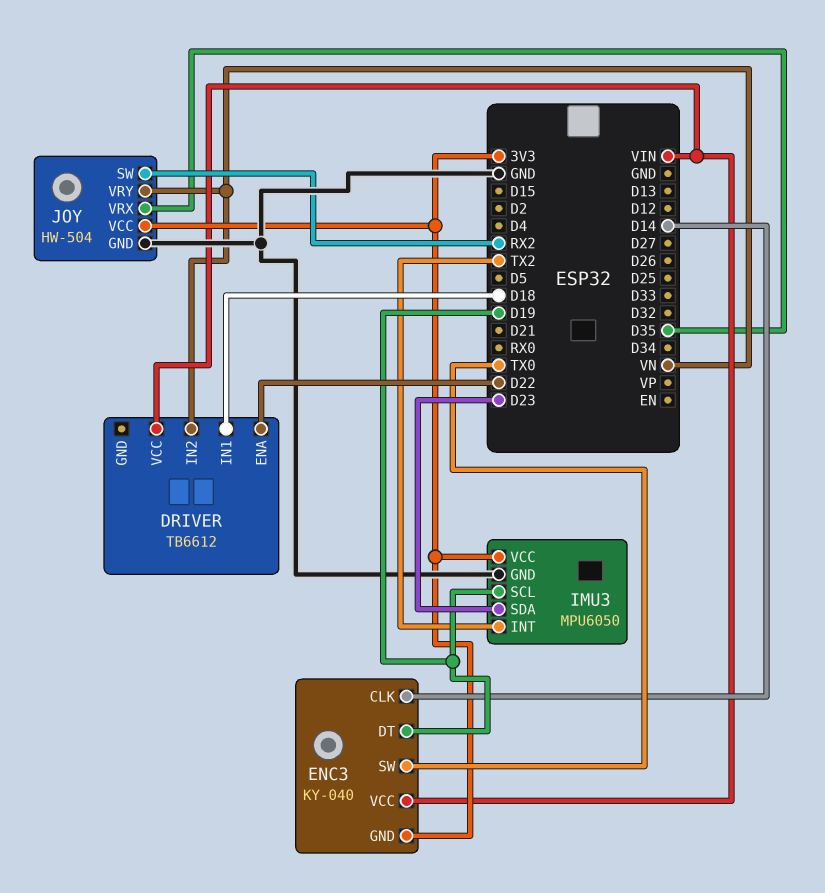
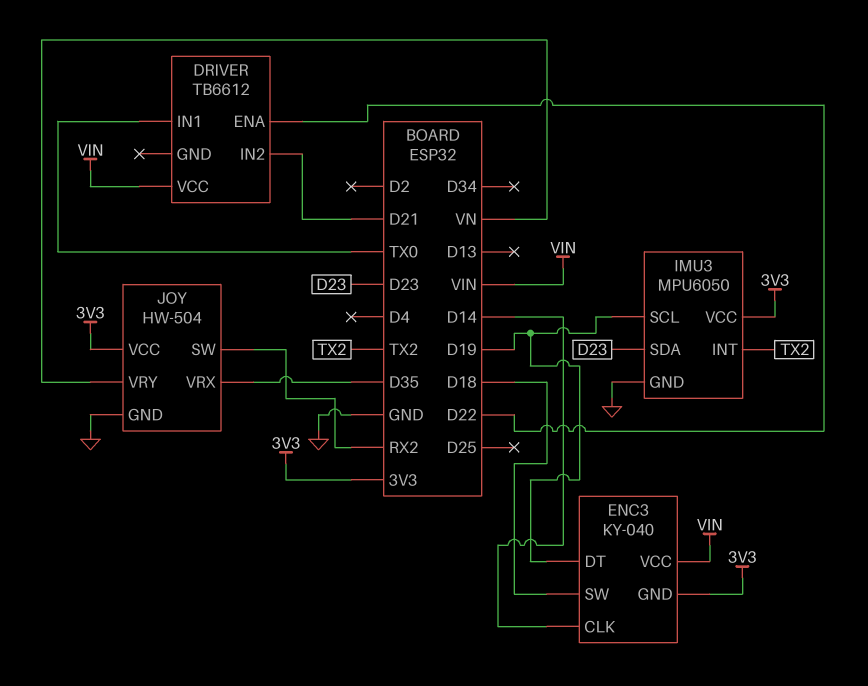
DRIVER pin IN1: D18 -> TX0
DRIVER pin IN2: VN -> D21
ENC3 pin SW: TX0 -> D18

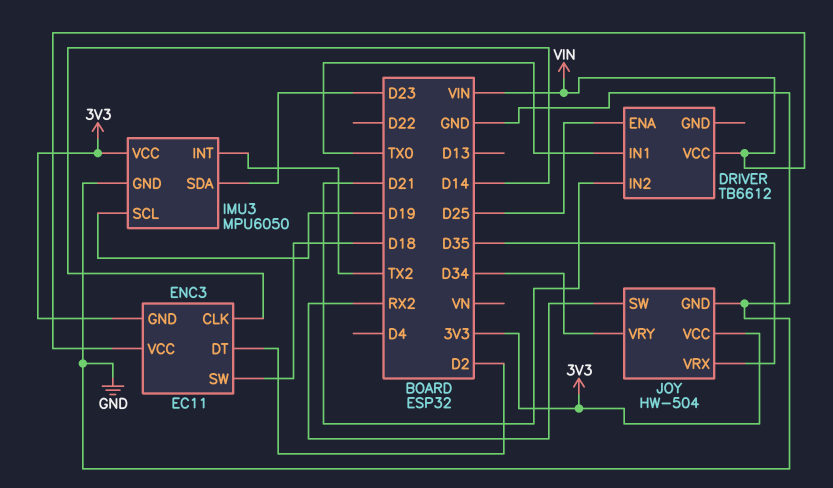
DRIVER pin ENA: D22 -> D25
ENC3: KY-040 -> EC11
ENC3 pin DT: D19 -> D2
JOY pin VRY: VN -> D34

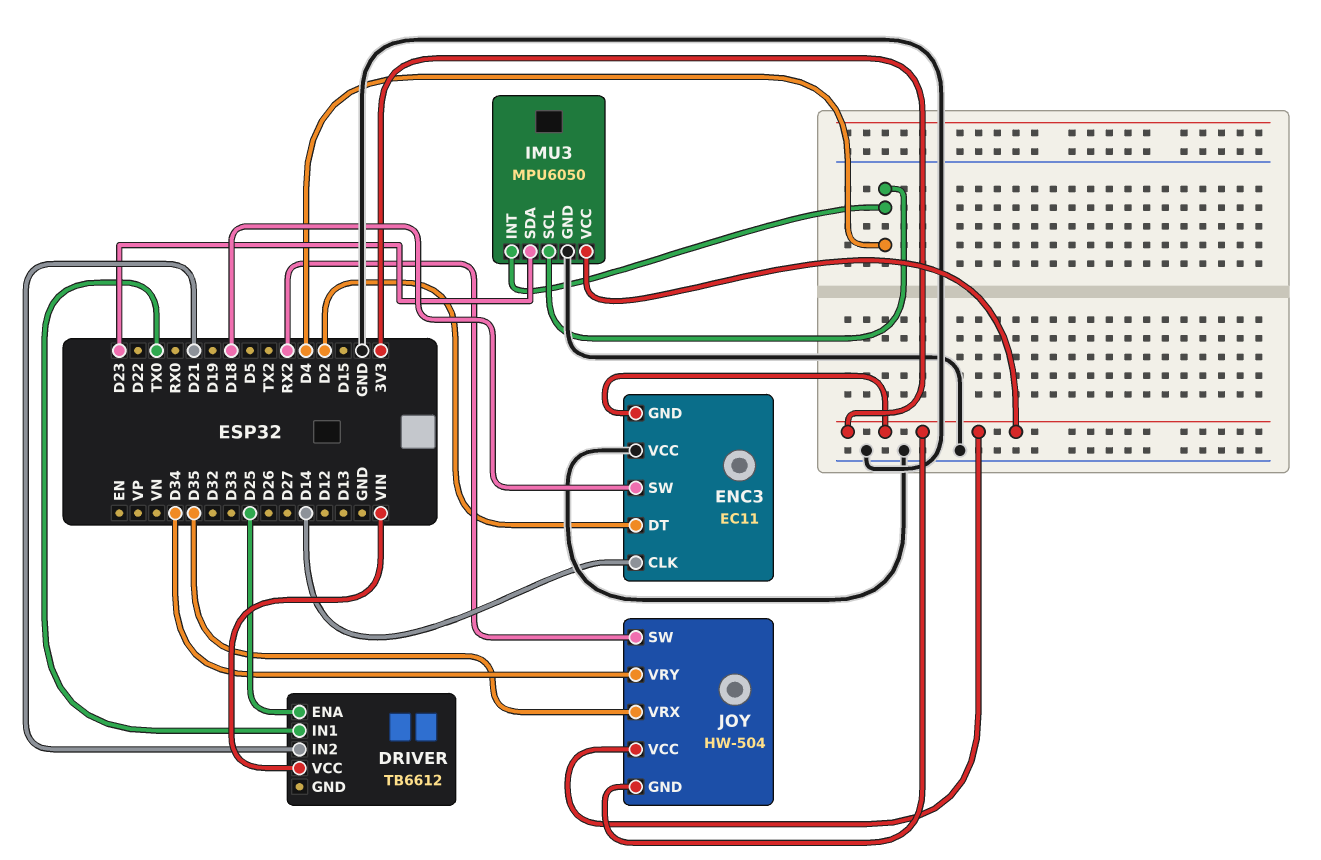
ENC3 pin VCC: VIN -> GND
IMU3 pin INT: TX2 -> D4
IMU3 pin SCL: D19 -> D4
JOY pin GND: GND -> 3V3

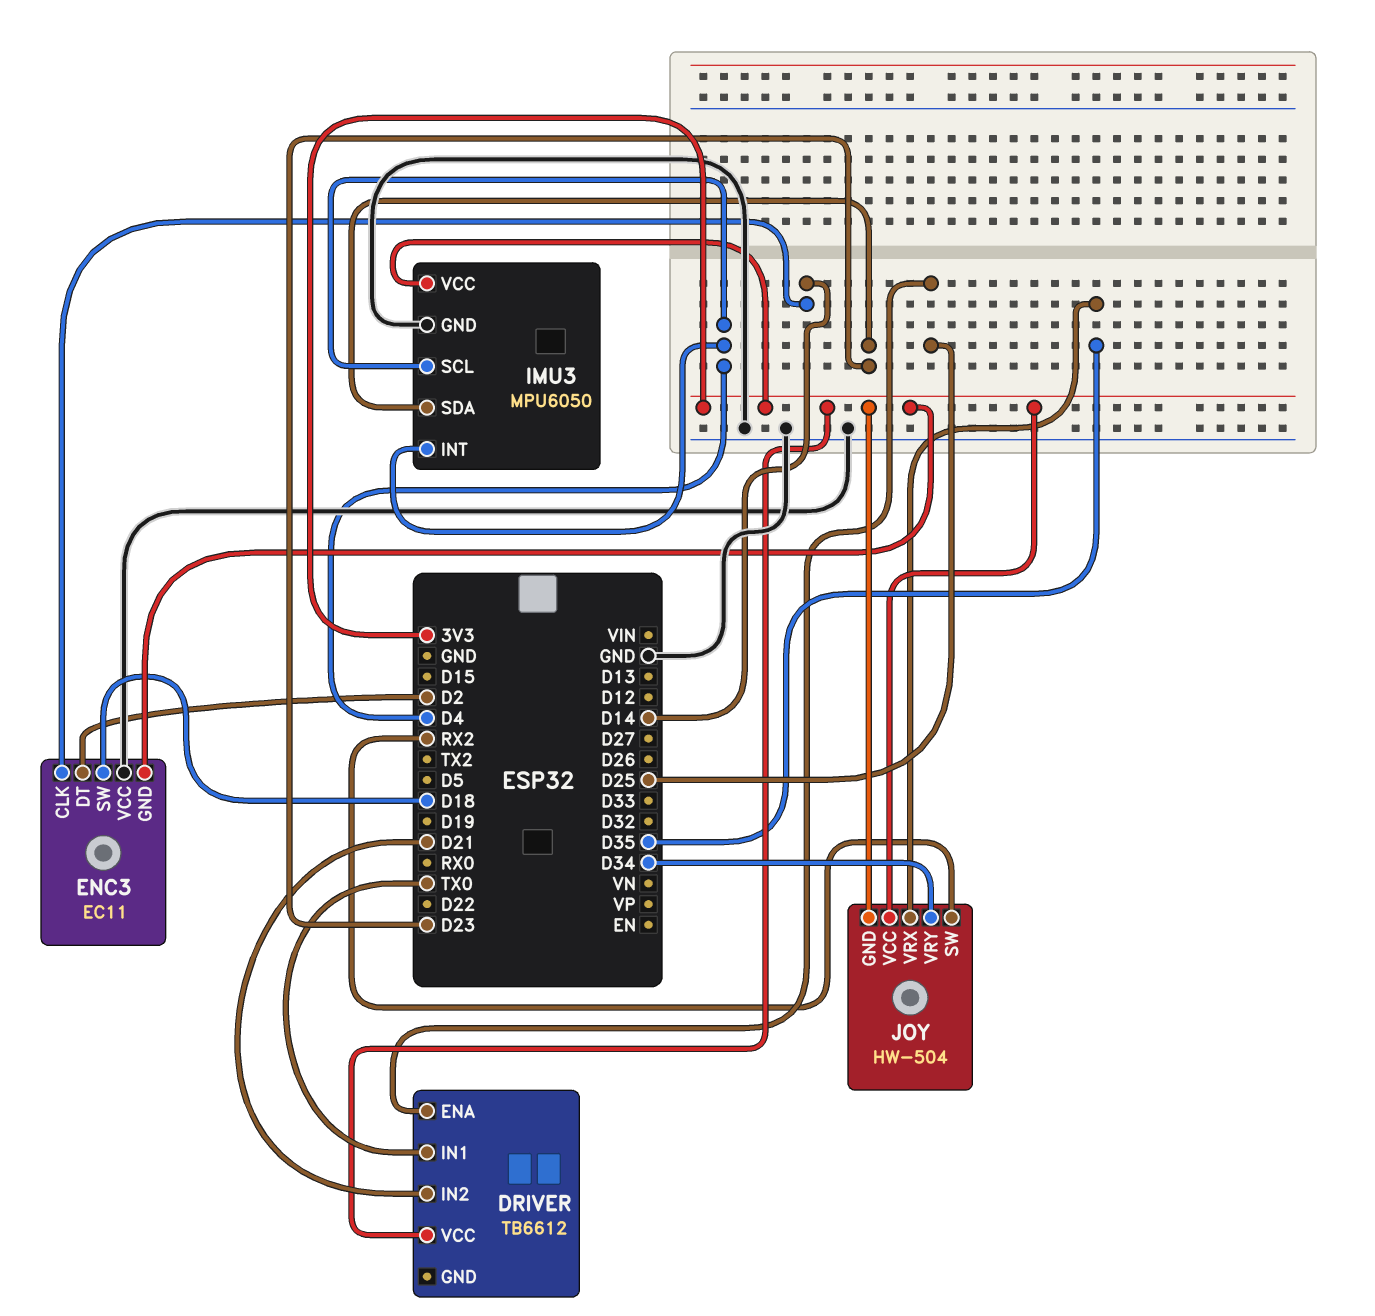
DRIVER pin VCC: VIN -> 3V3

